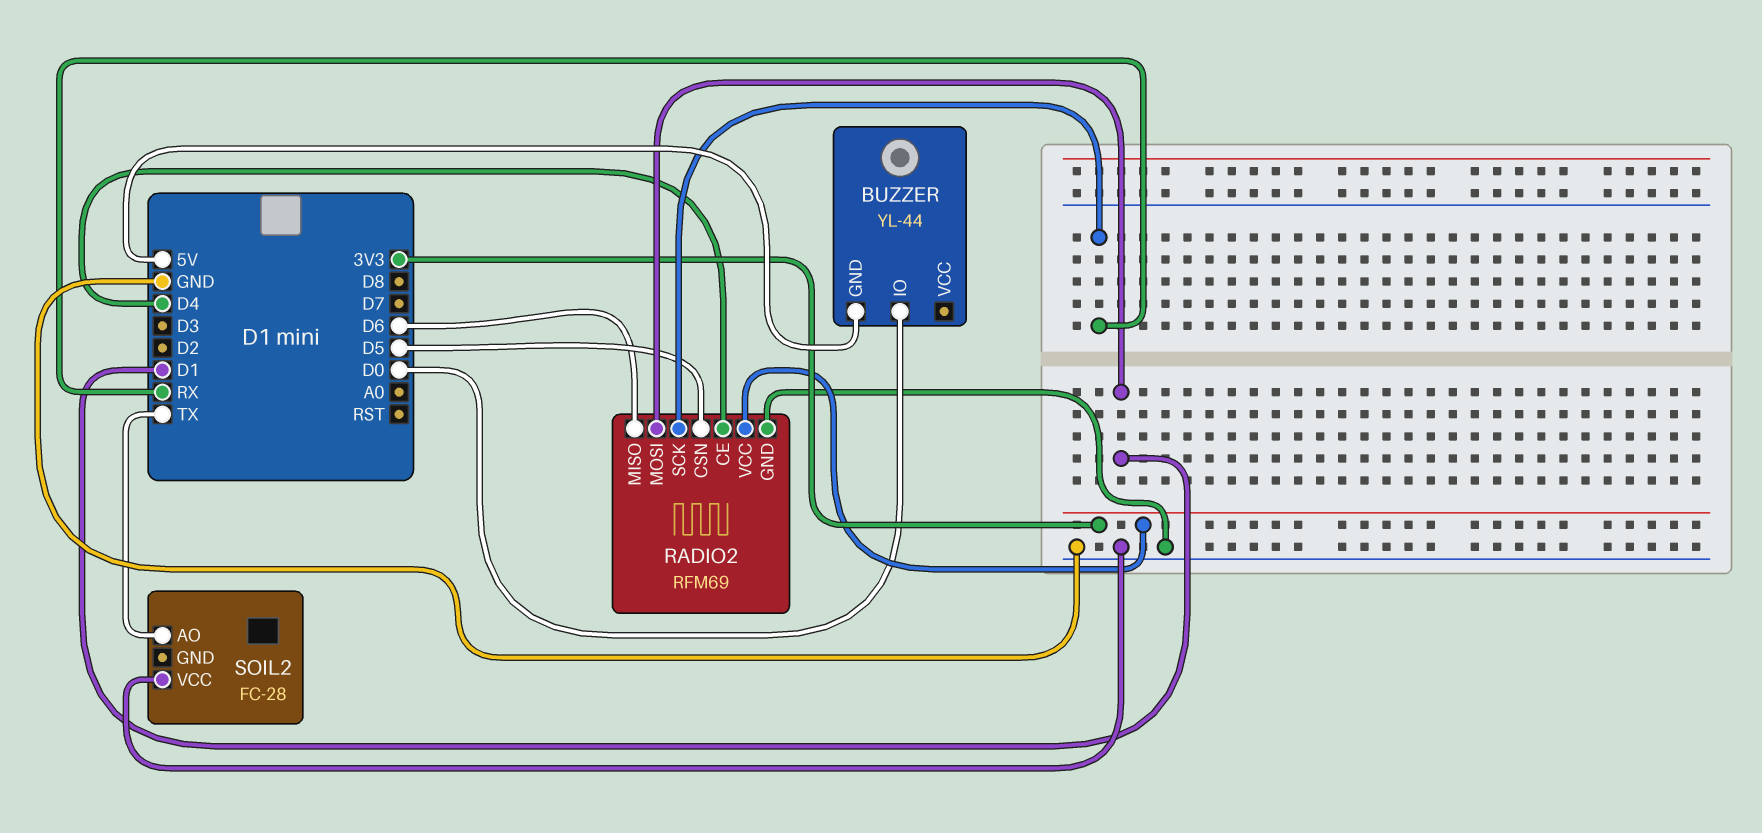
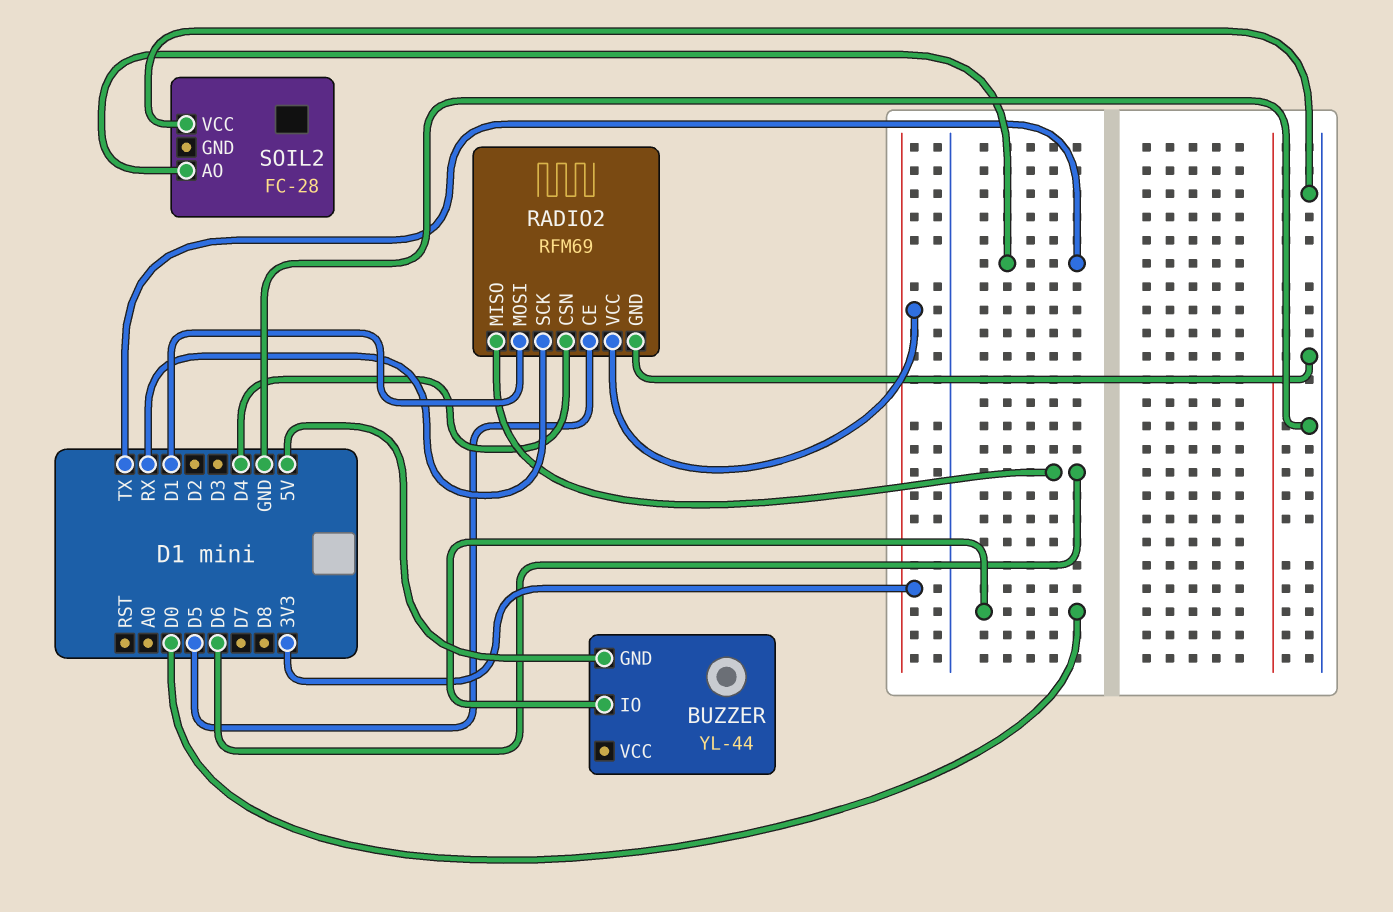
RADIO2 pin CE: D4 -> D5
RADIO2 pin CSN: D5 -> D4

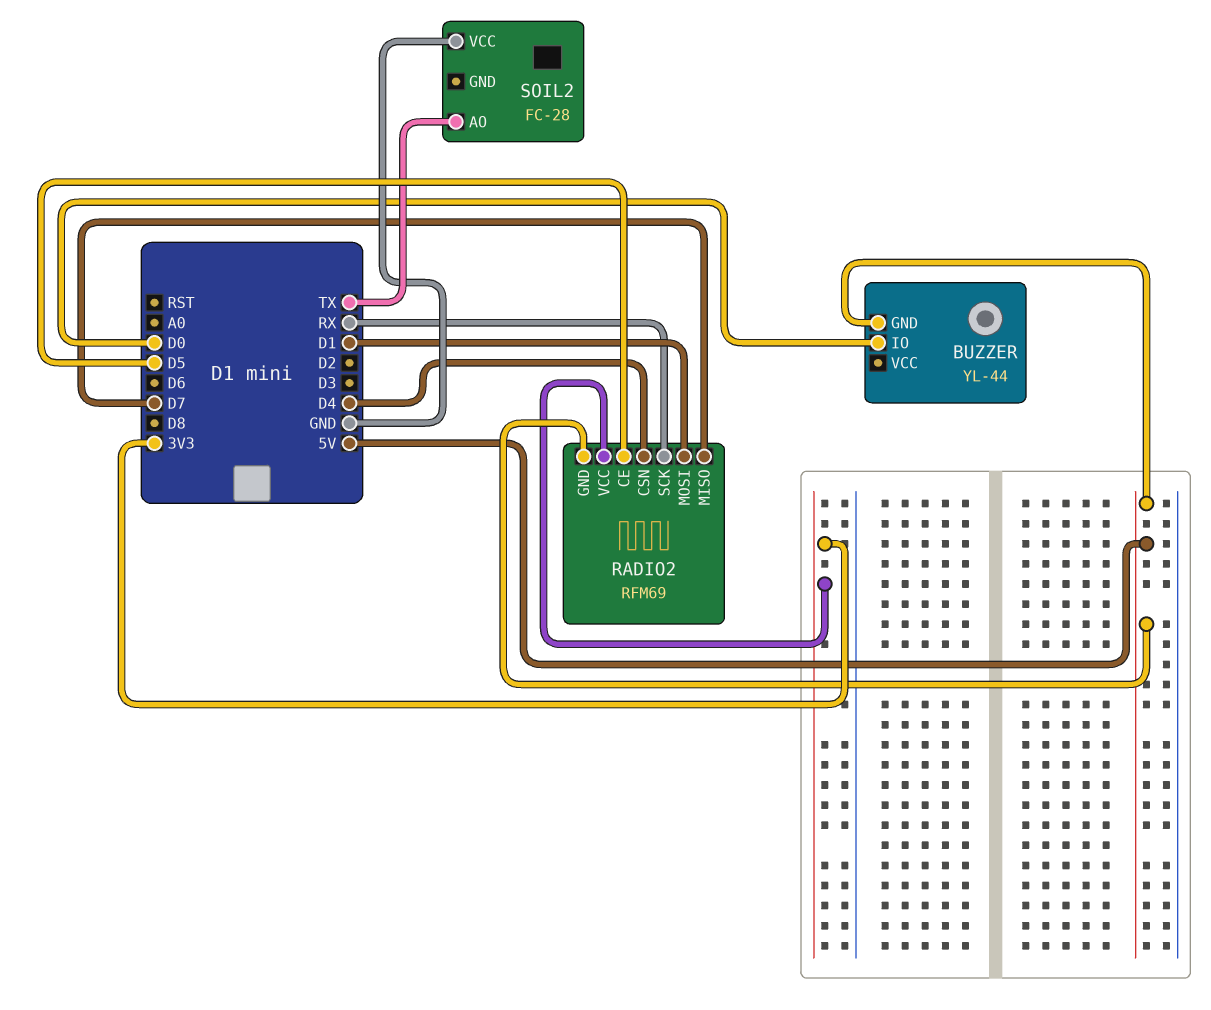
RADIO2 pin GND: GND -> 5V
RADIO2 pin MISO: D6 -> D7

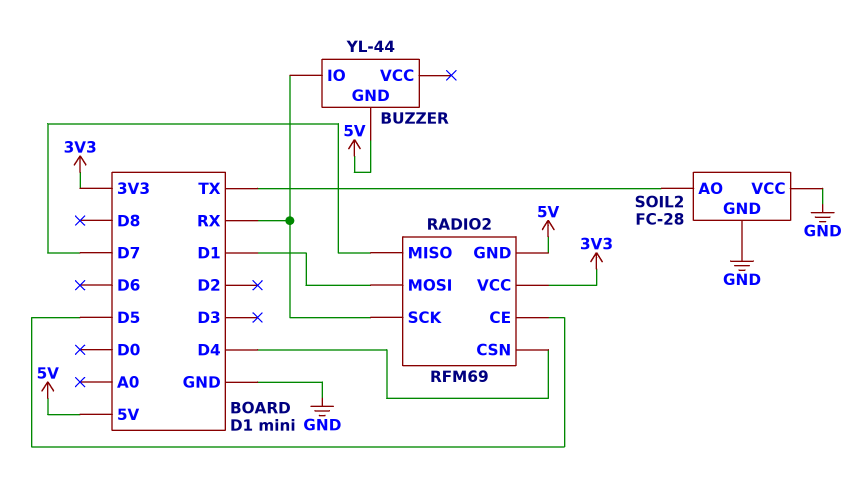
BUZZER pin IO: D0 -> RX
SOIL2 pin GND: none -> GND

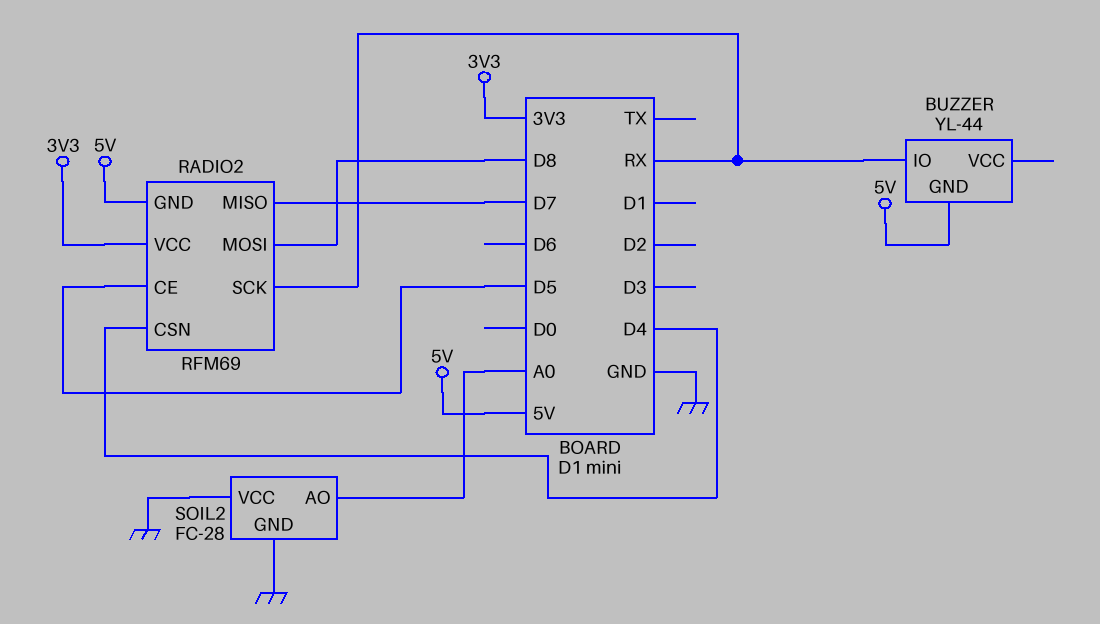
RADIO2 pin MOSI: D1 -> D8
SOIL2 pin AO: TX -> A0

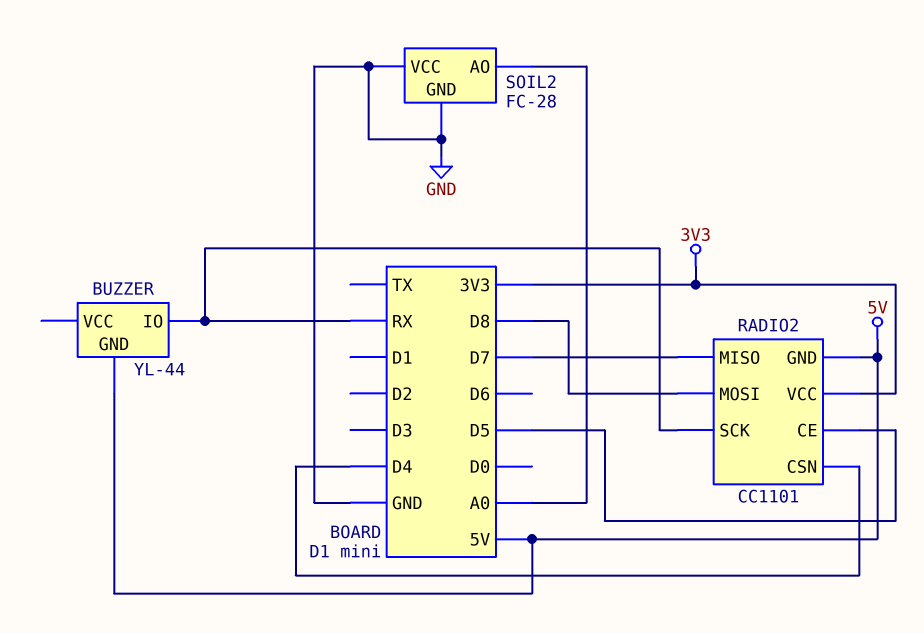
RADIO2: RFM69 -> CC1101

